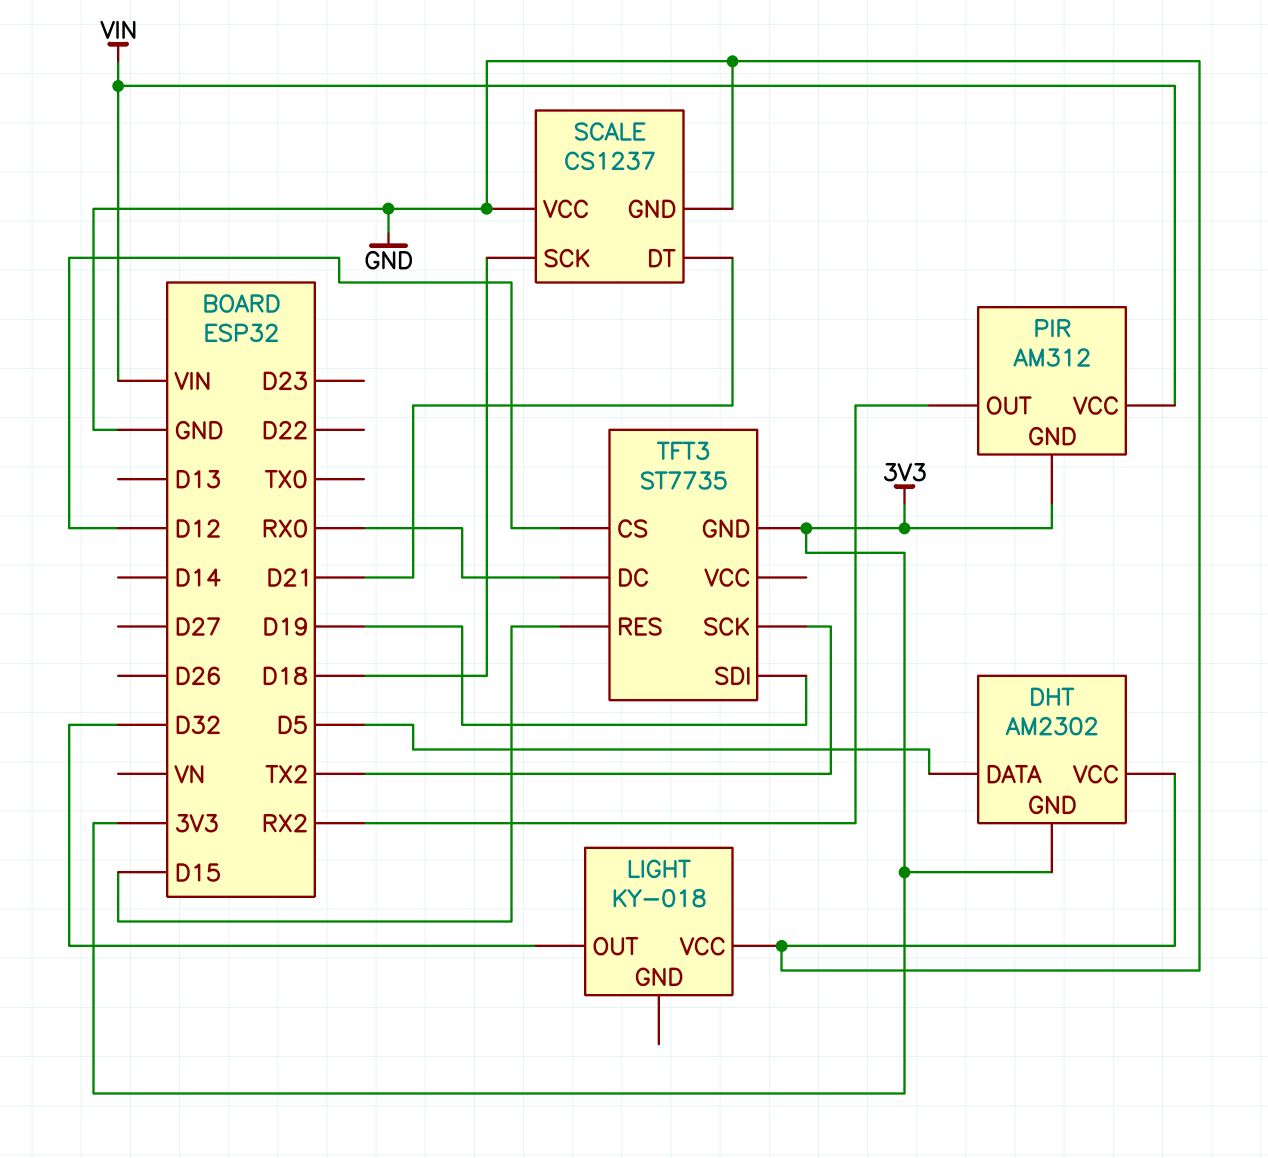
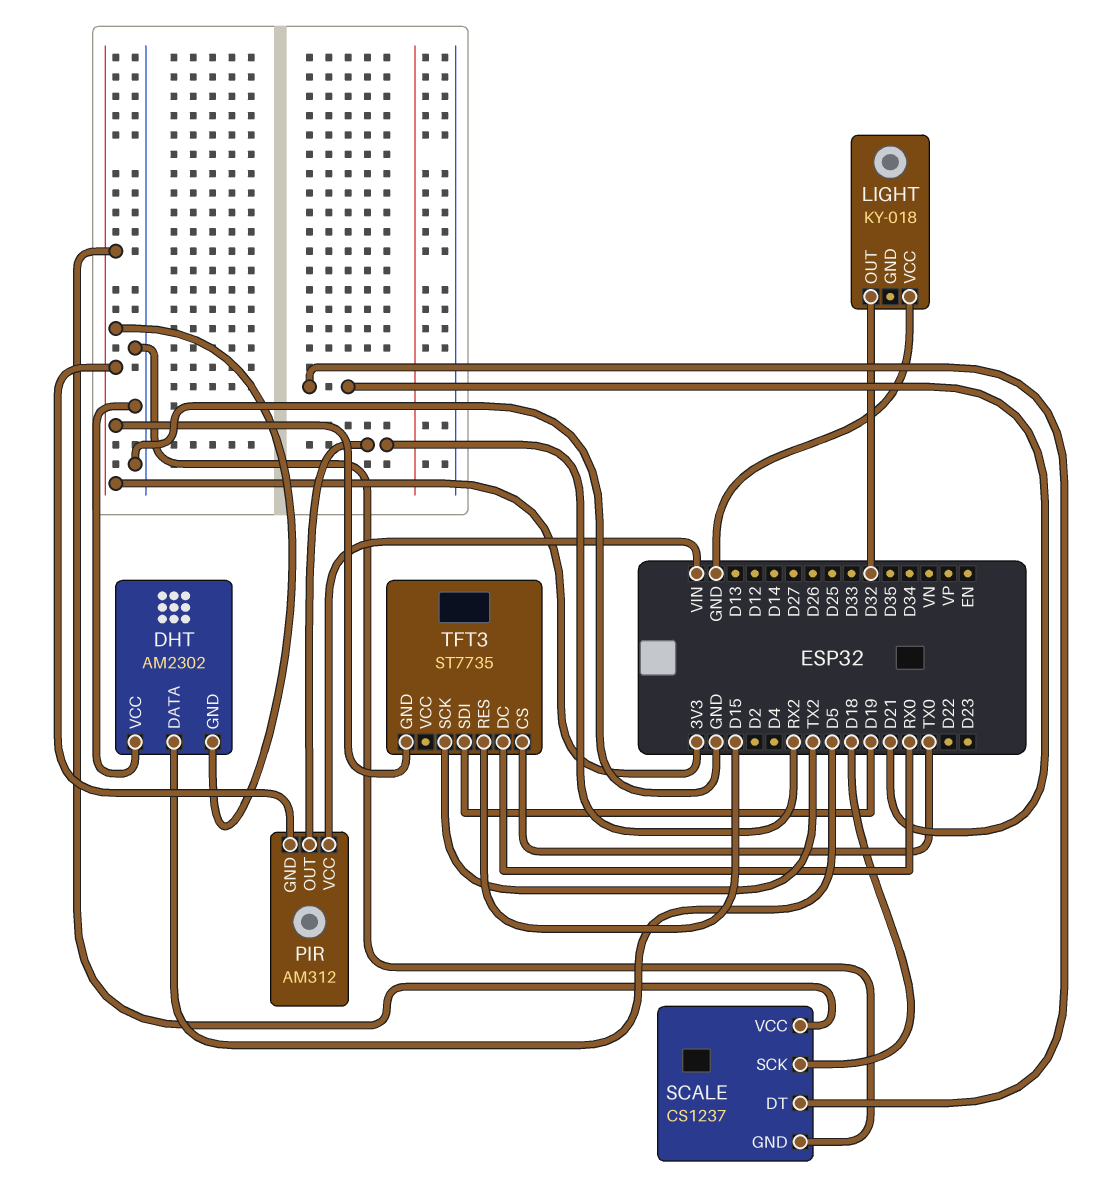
SCALE pin VCC: GND -> 3V3
TFT3 pin CS: D12 -> TX0

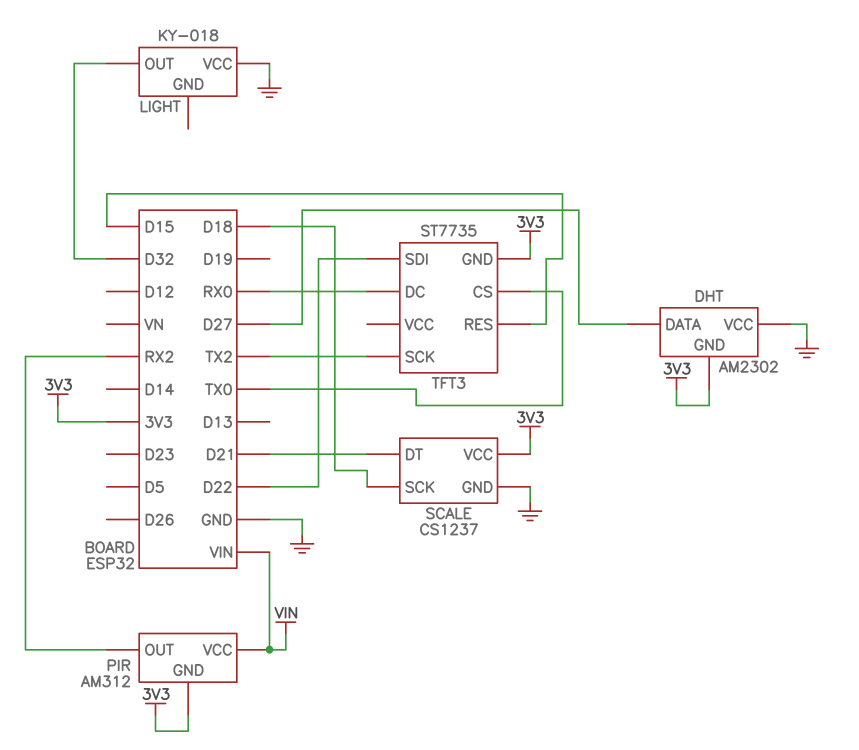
DHT pin DATA: D5 -> D27
TFT3 pin SDI: D19 -> D22

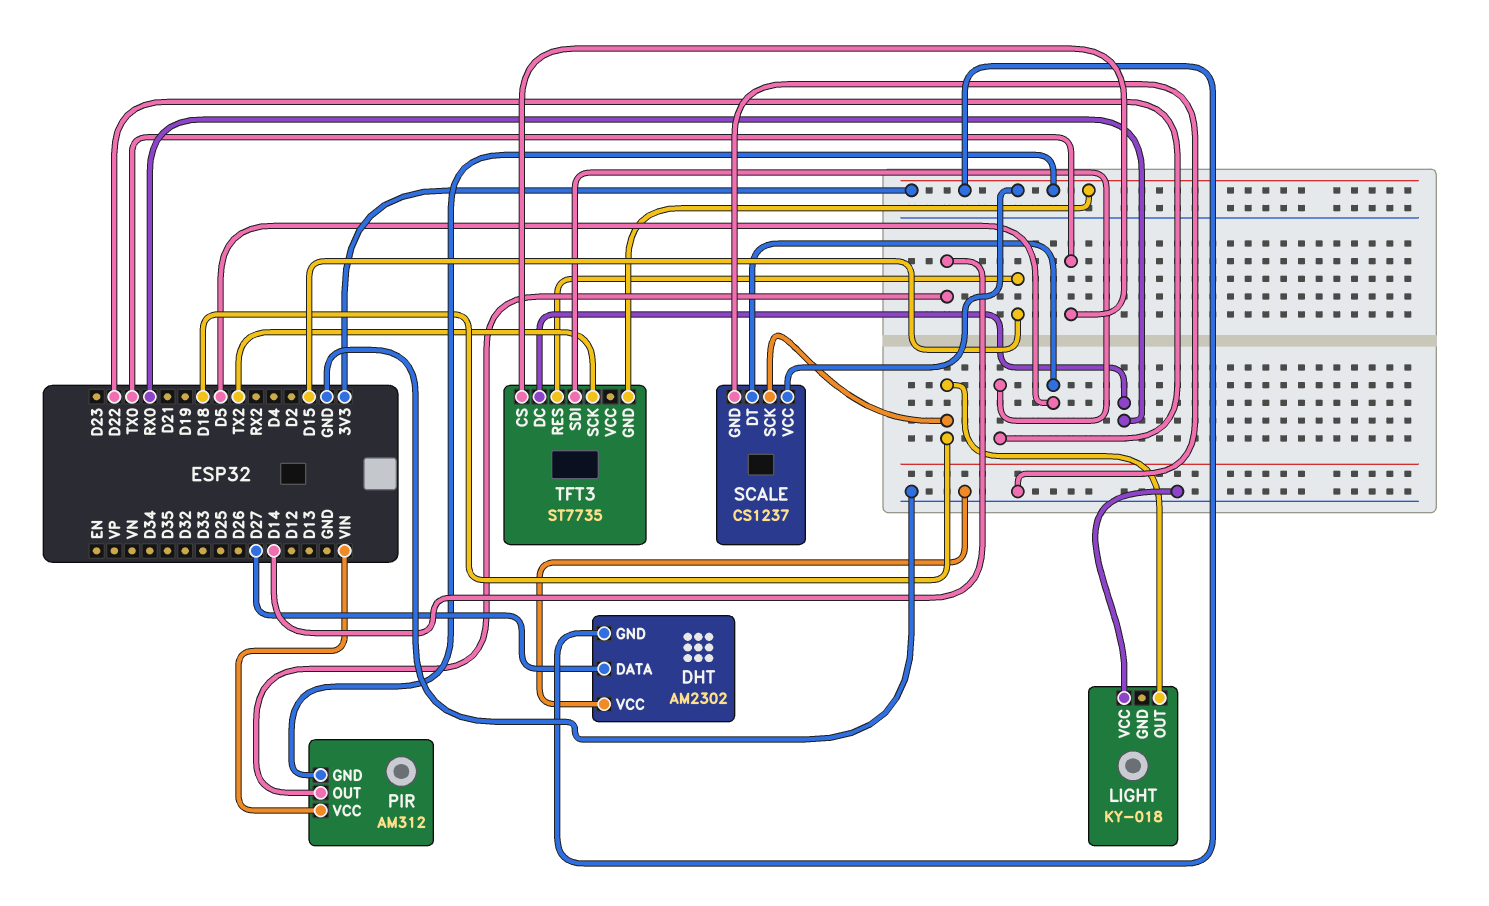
LIGHT pin OUT: D32 -> D18
PIR pin OUT: RX2 -> D14
SCALE pin DT: D21 -> D5

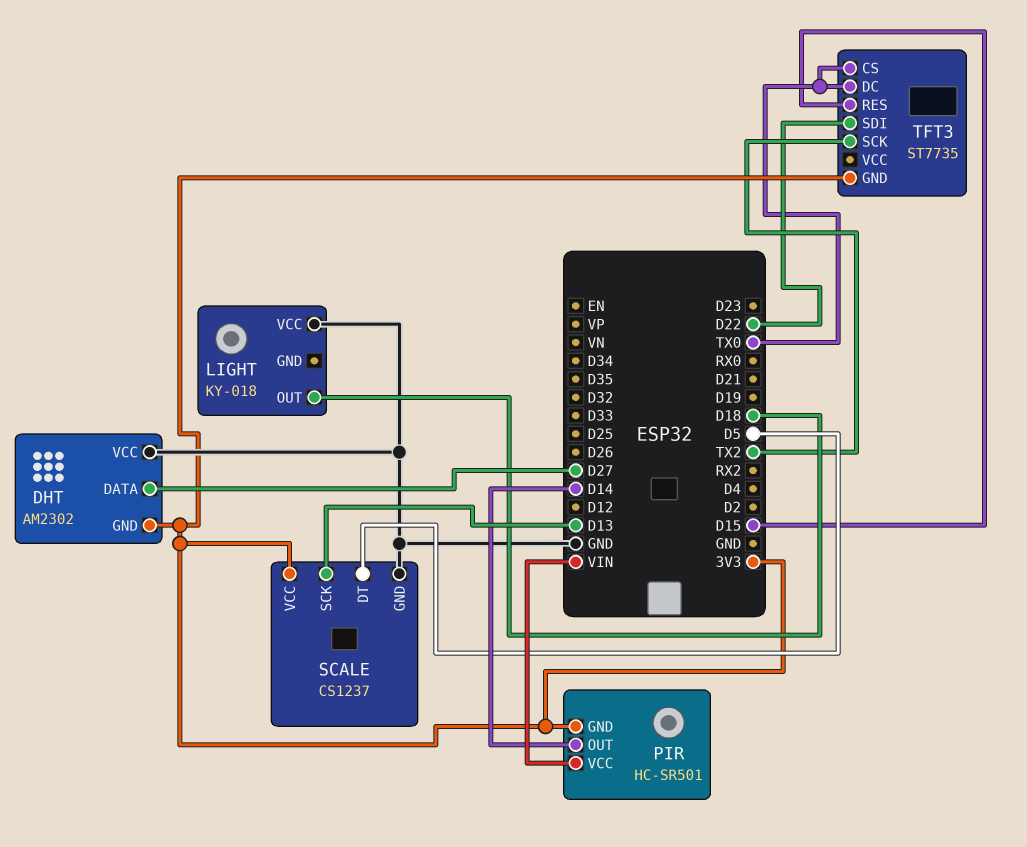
PIR: AM312 -> HC-SR501
SCALE pin SCK: D18 -> D13
TFT3 pin DC: RX0 -> TX0

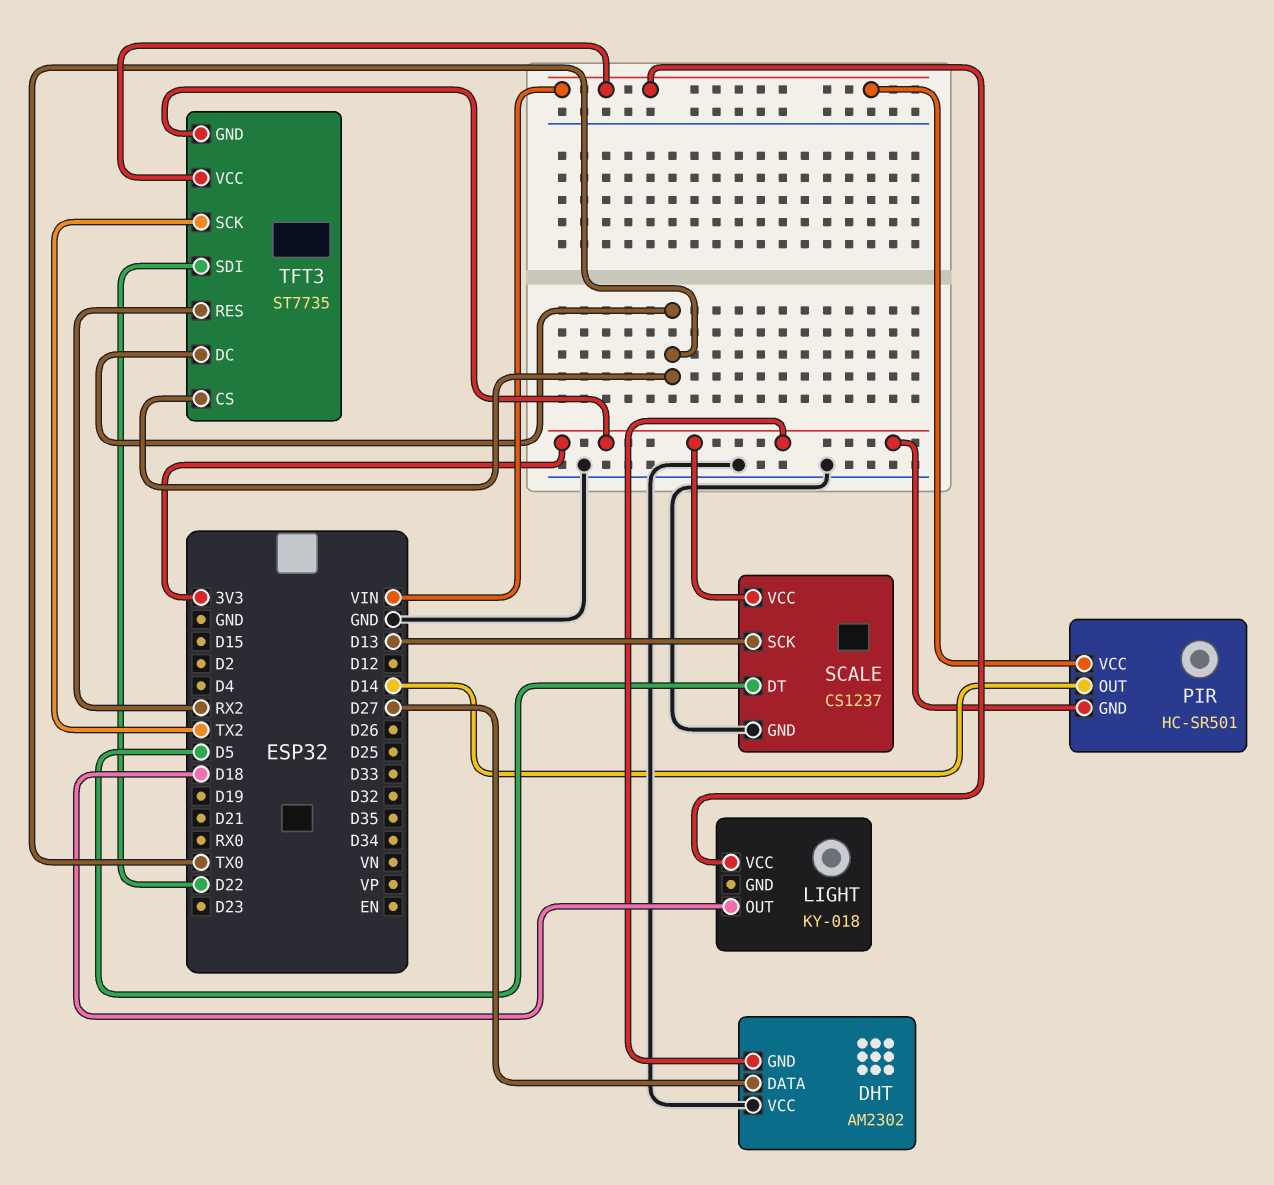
LIGHT pin VCC: GND -> VIN
TFT3 pin RES: D15 -> RX2
TFT3 pin VCC: none -> VIN

